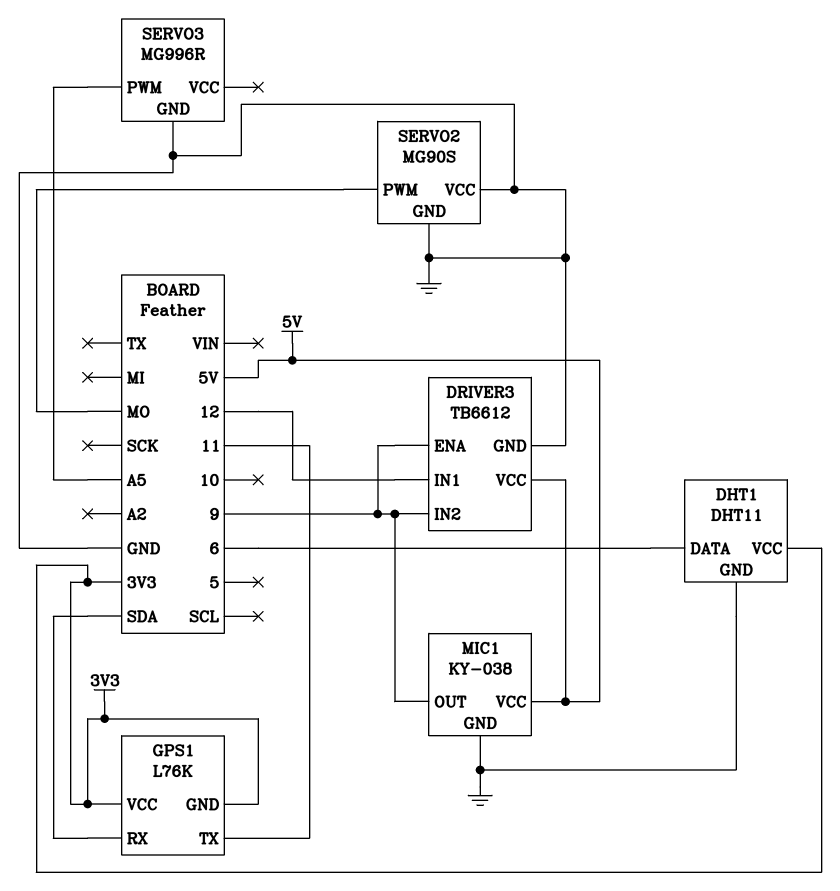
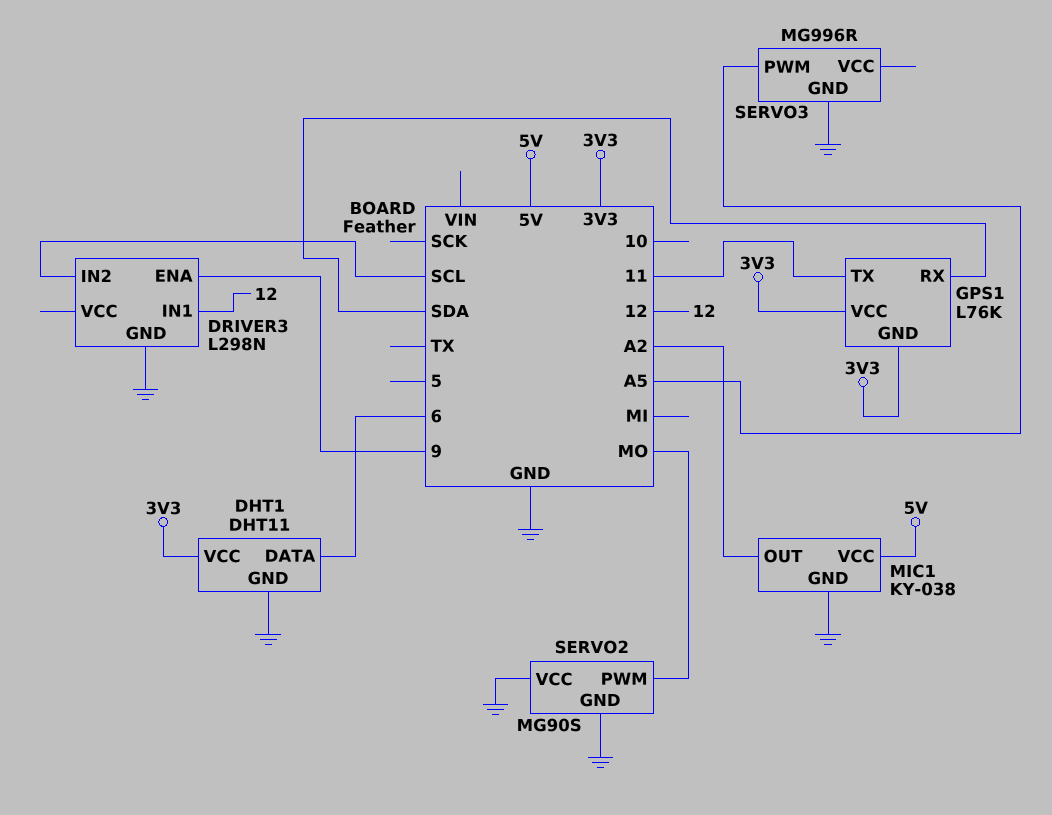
DRIVER3: TB6612 -> L298N
DRIVER3 pin IN2: 9 -> SCL
DRIVER3 pin VCC: 5V -> none
MIC1 pin OUT: 9 -> A2

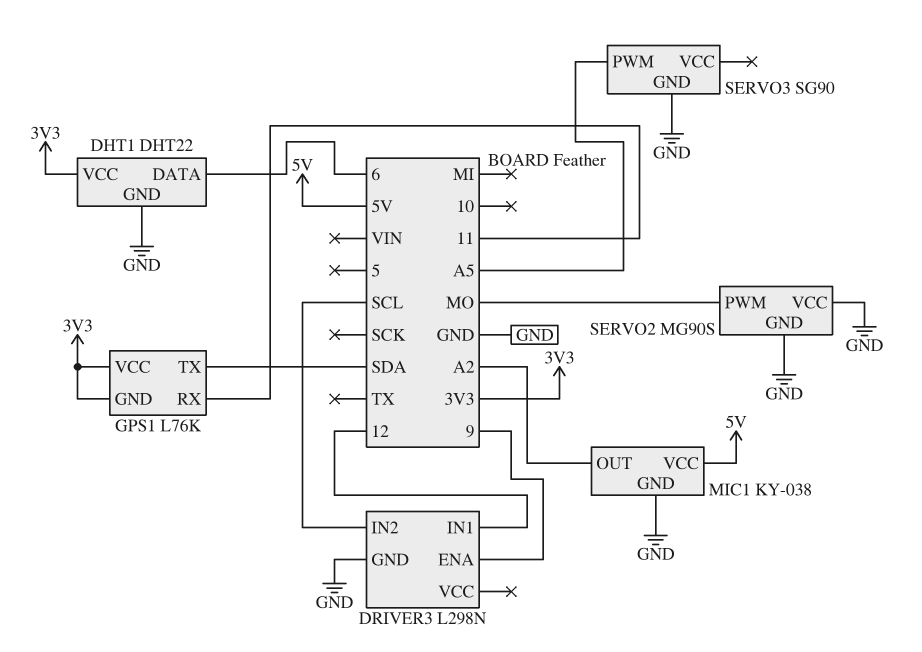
DHT1: DHT11 -> DHT22
GPS1 pin RX: SDA -> 11
GPS1 pin TX: 11 -> SDA
SERVO3: MG996R -> SG90

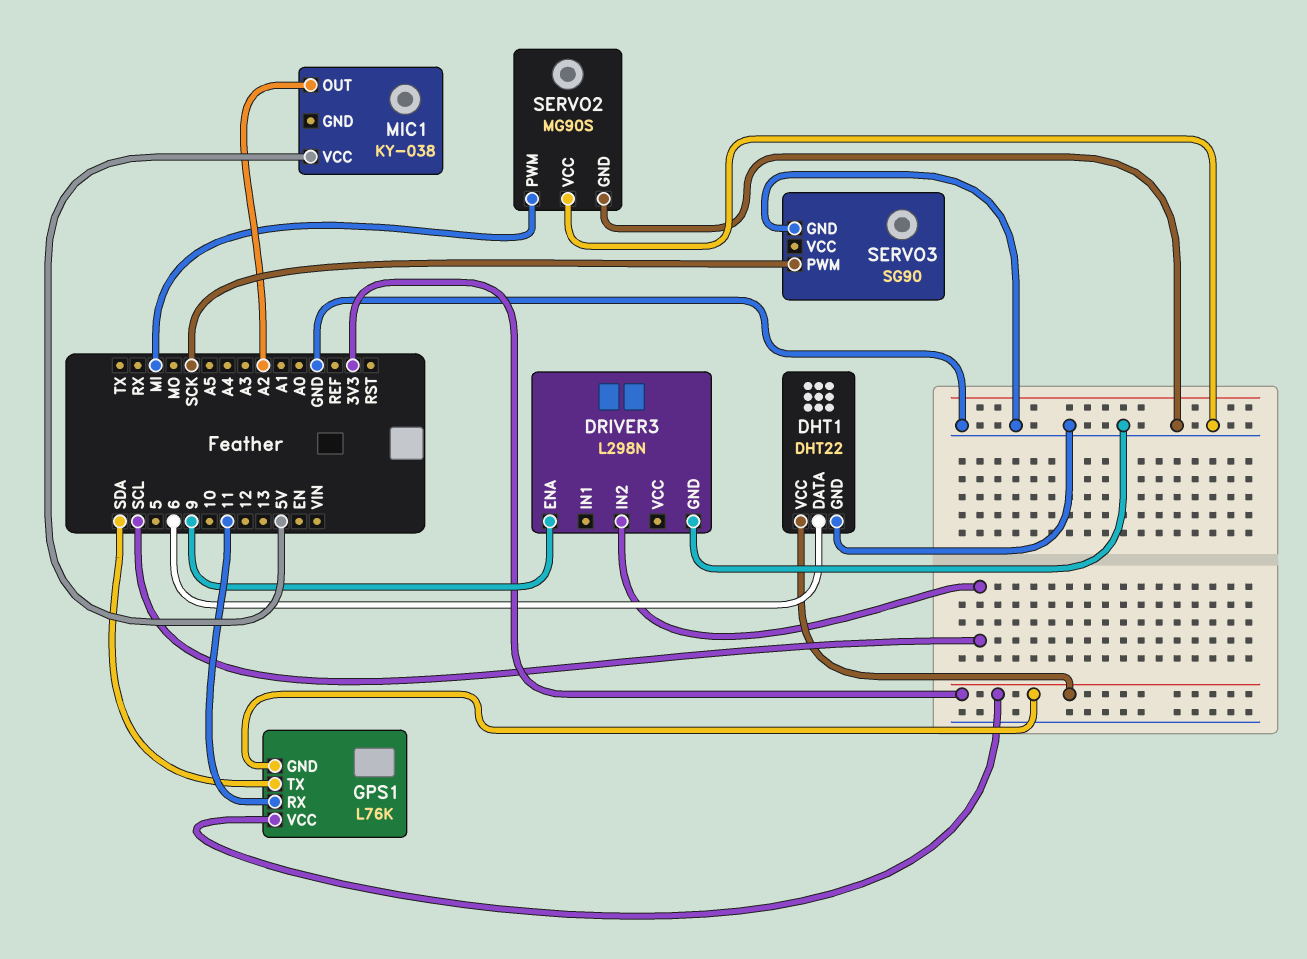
DRIVER3 pin IN1: 12 -> none
MIC1 pin GND: GND -> none
SERVO2 pin PWM: MO -> MI
SERVO3 pin PWM: A5 -> SCK

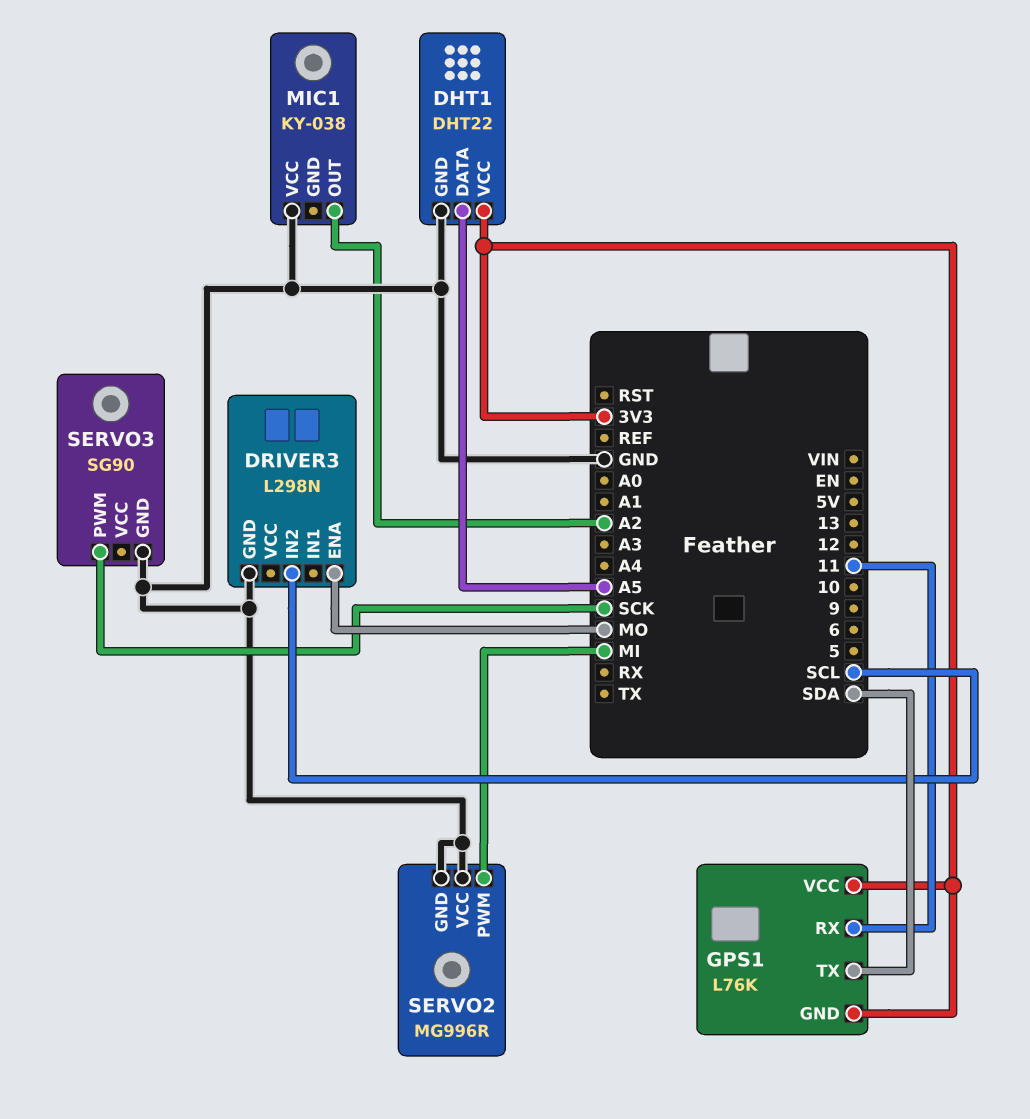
DHT1 pin DATA: 6 -> A5
DRIVER3 pin ENA: 9 -> MO
MIC1 pin VCC: 5V -> GND
SERVO2: MG90S -> MG996R

